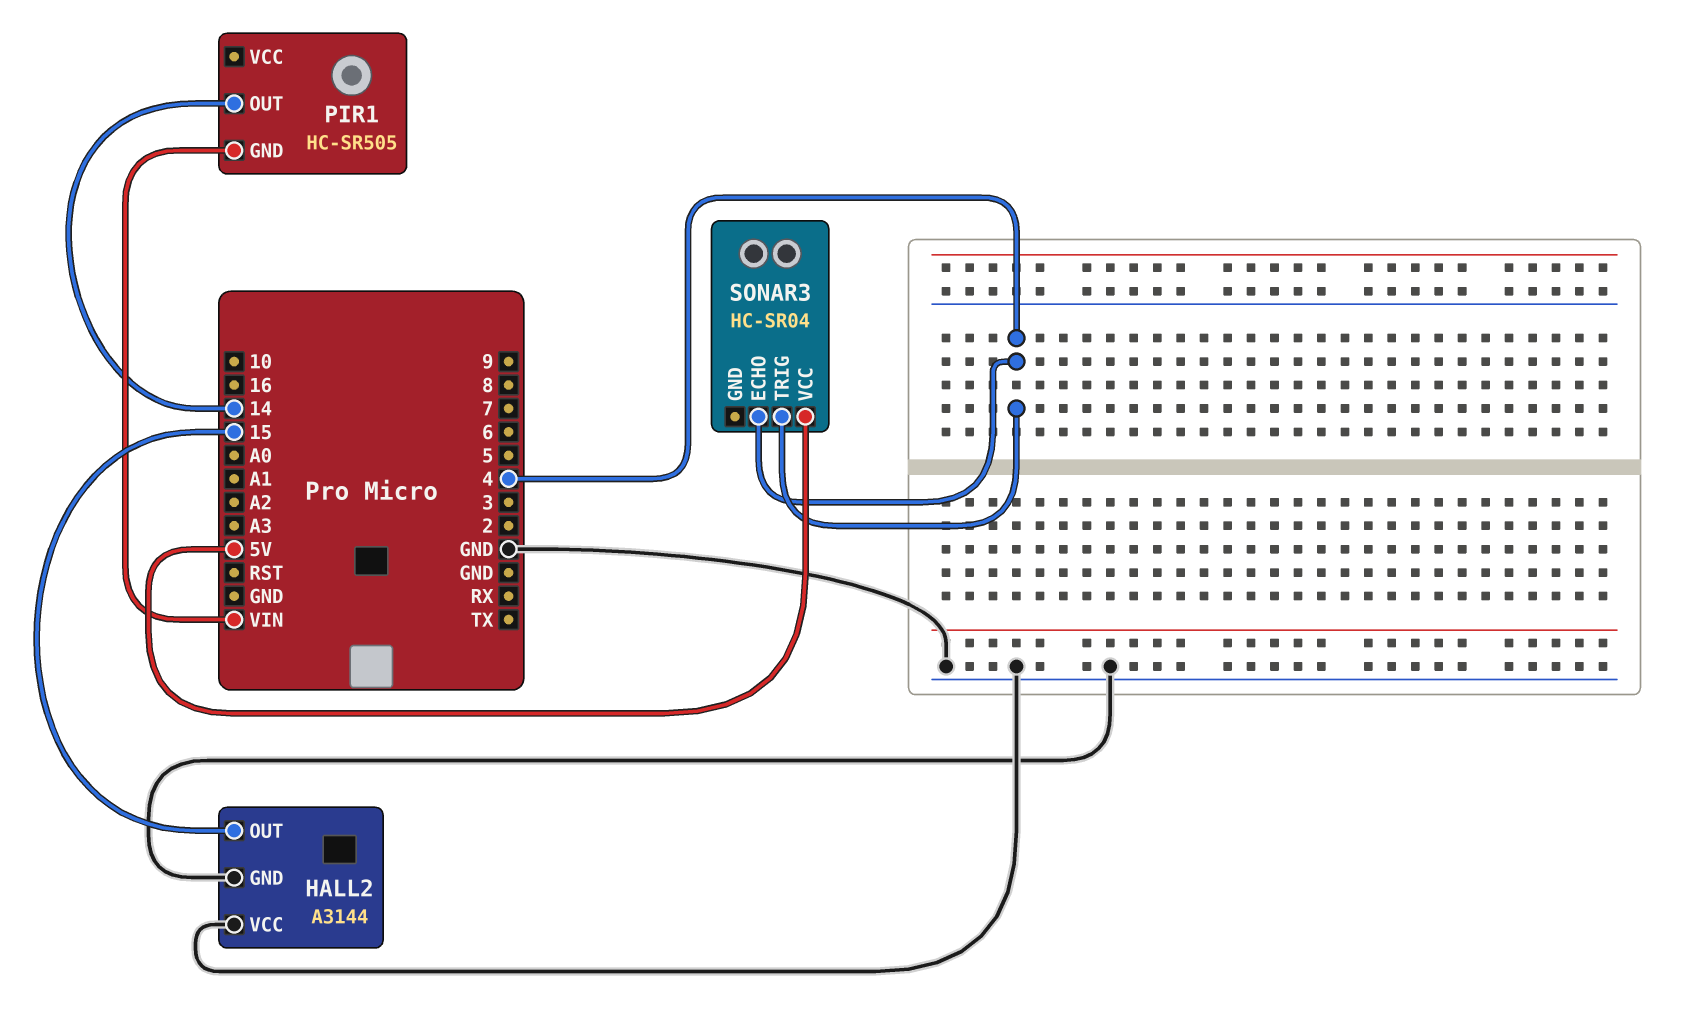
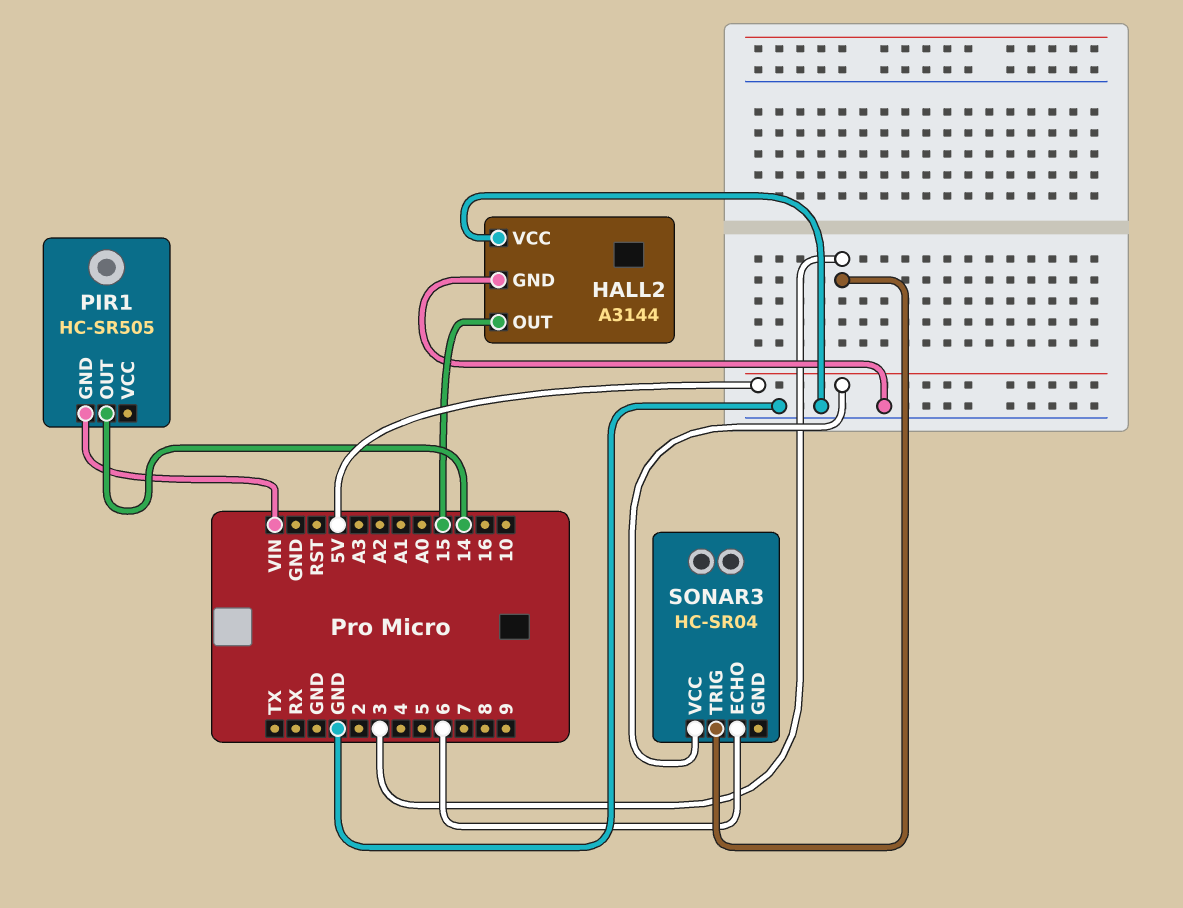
SONAR3 pin ECHO: 4 -> 6
SONAR3 pin TRIG: 4 -> 3

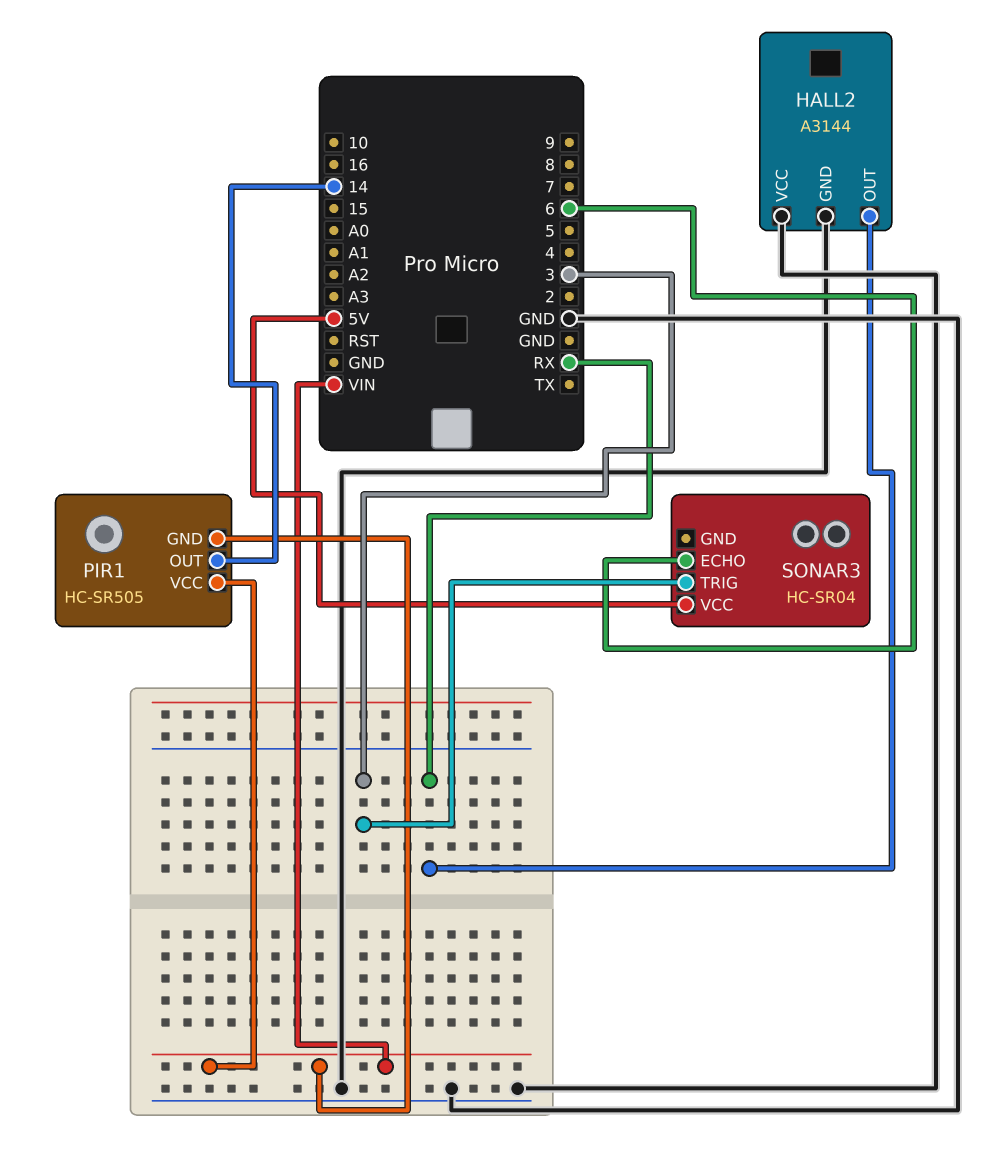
HALL2 pin OUT: 15 -> RX
PIR1 pin VCC: none -> VIN

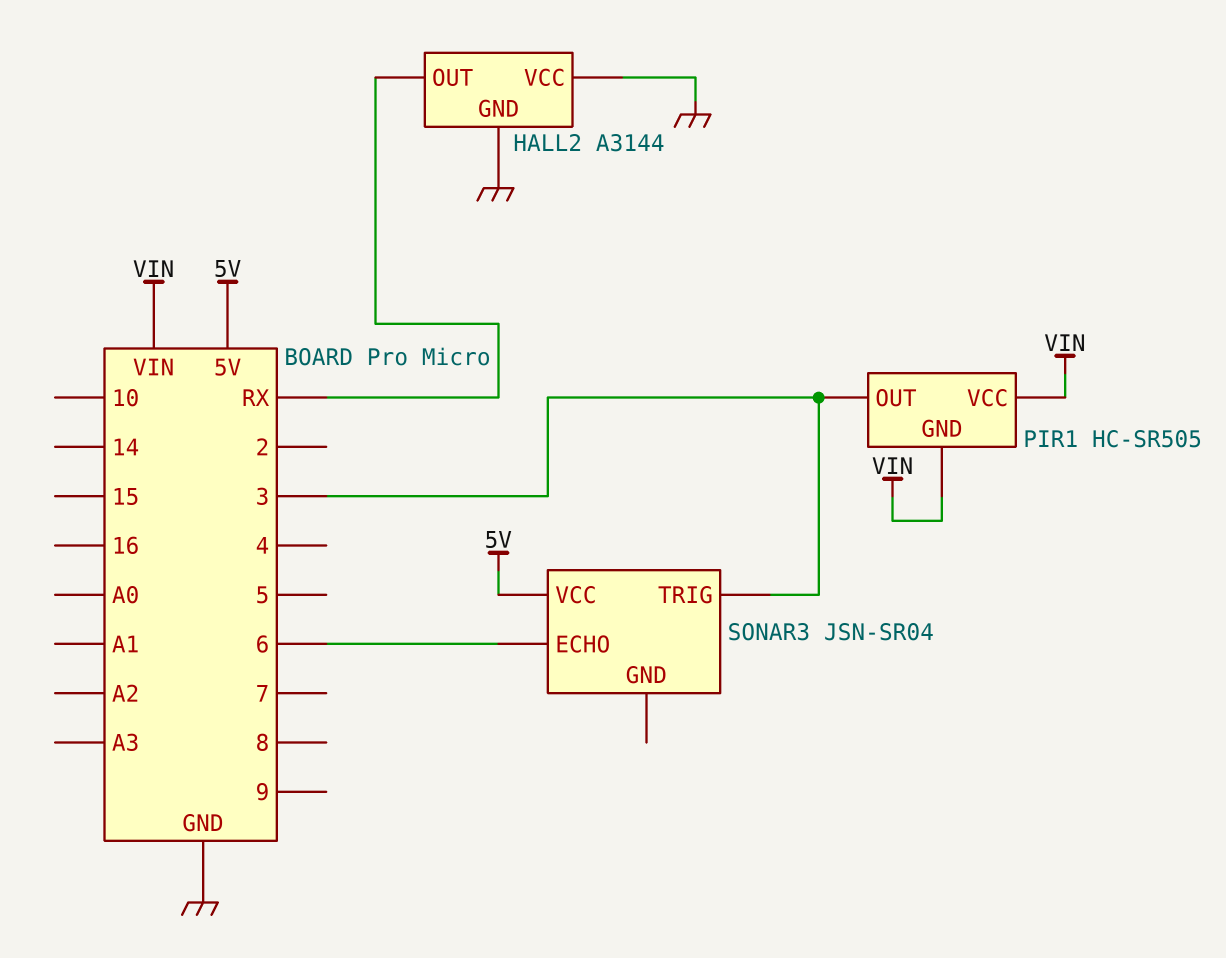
PIR1 pin OUT: 14 -> 3
SONAR3: HC-SR04 -> JSN-SR04

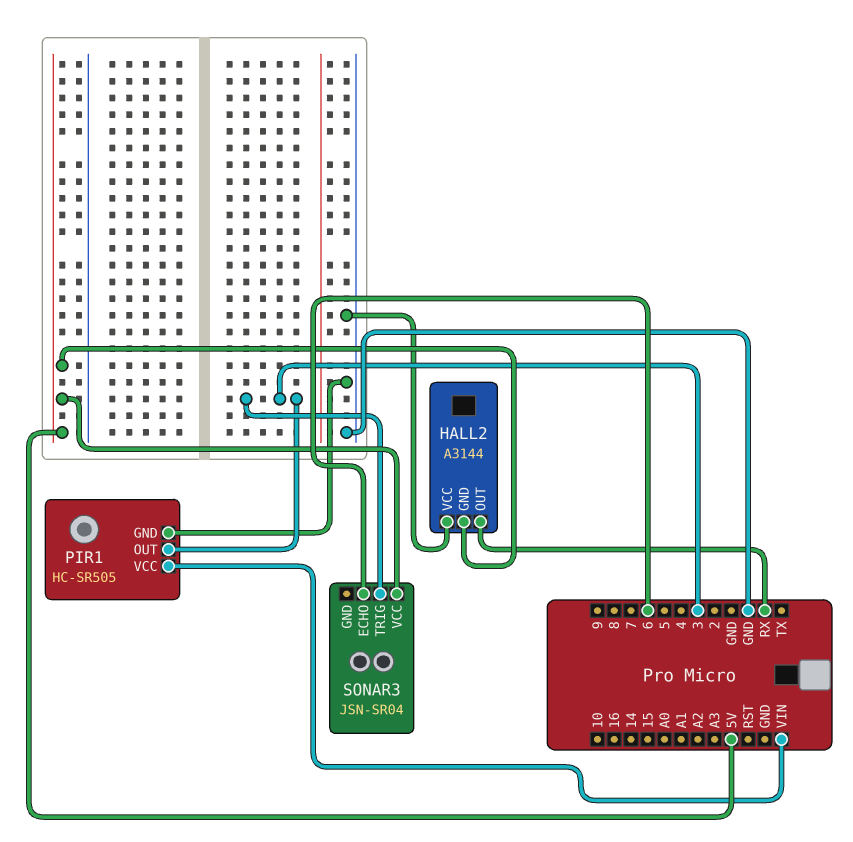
HALL2 pin GND: GND -> 5V
PIR1 pin GND: VIN -> GND

